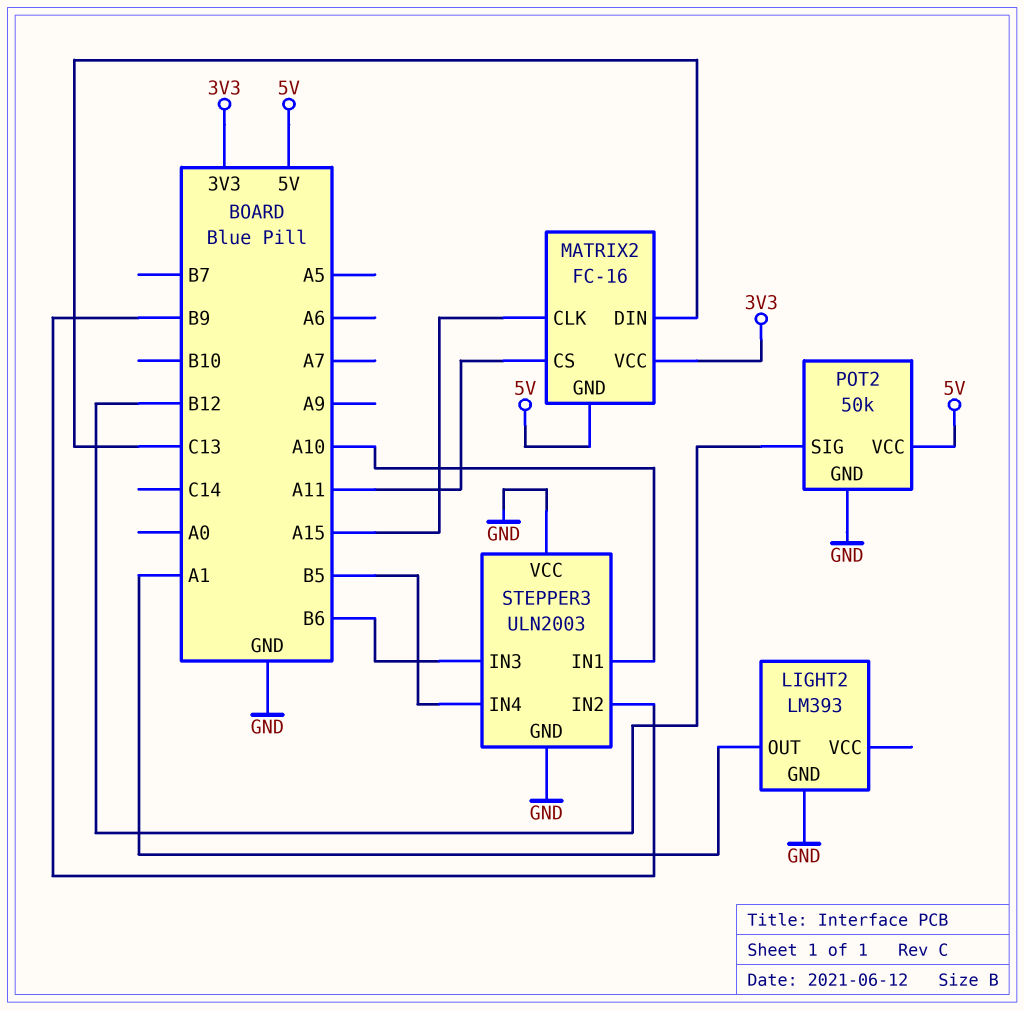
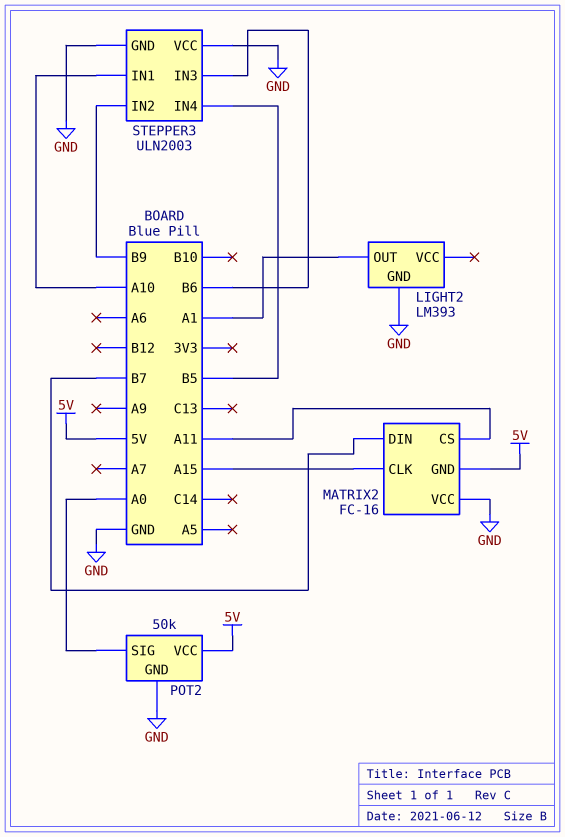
MATRIX2 pin DIN: C13 -> B7
MATRIX2 pin VCC: 3V3 -> GND
POT2 pin SIG: B12 -> A0

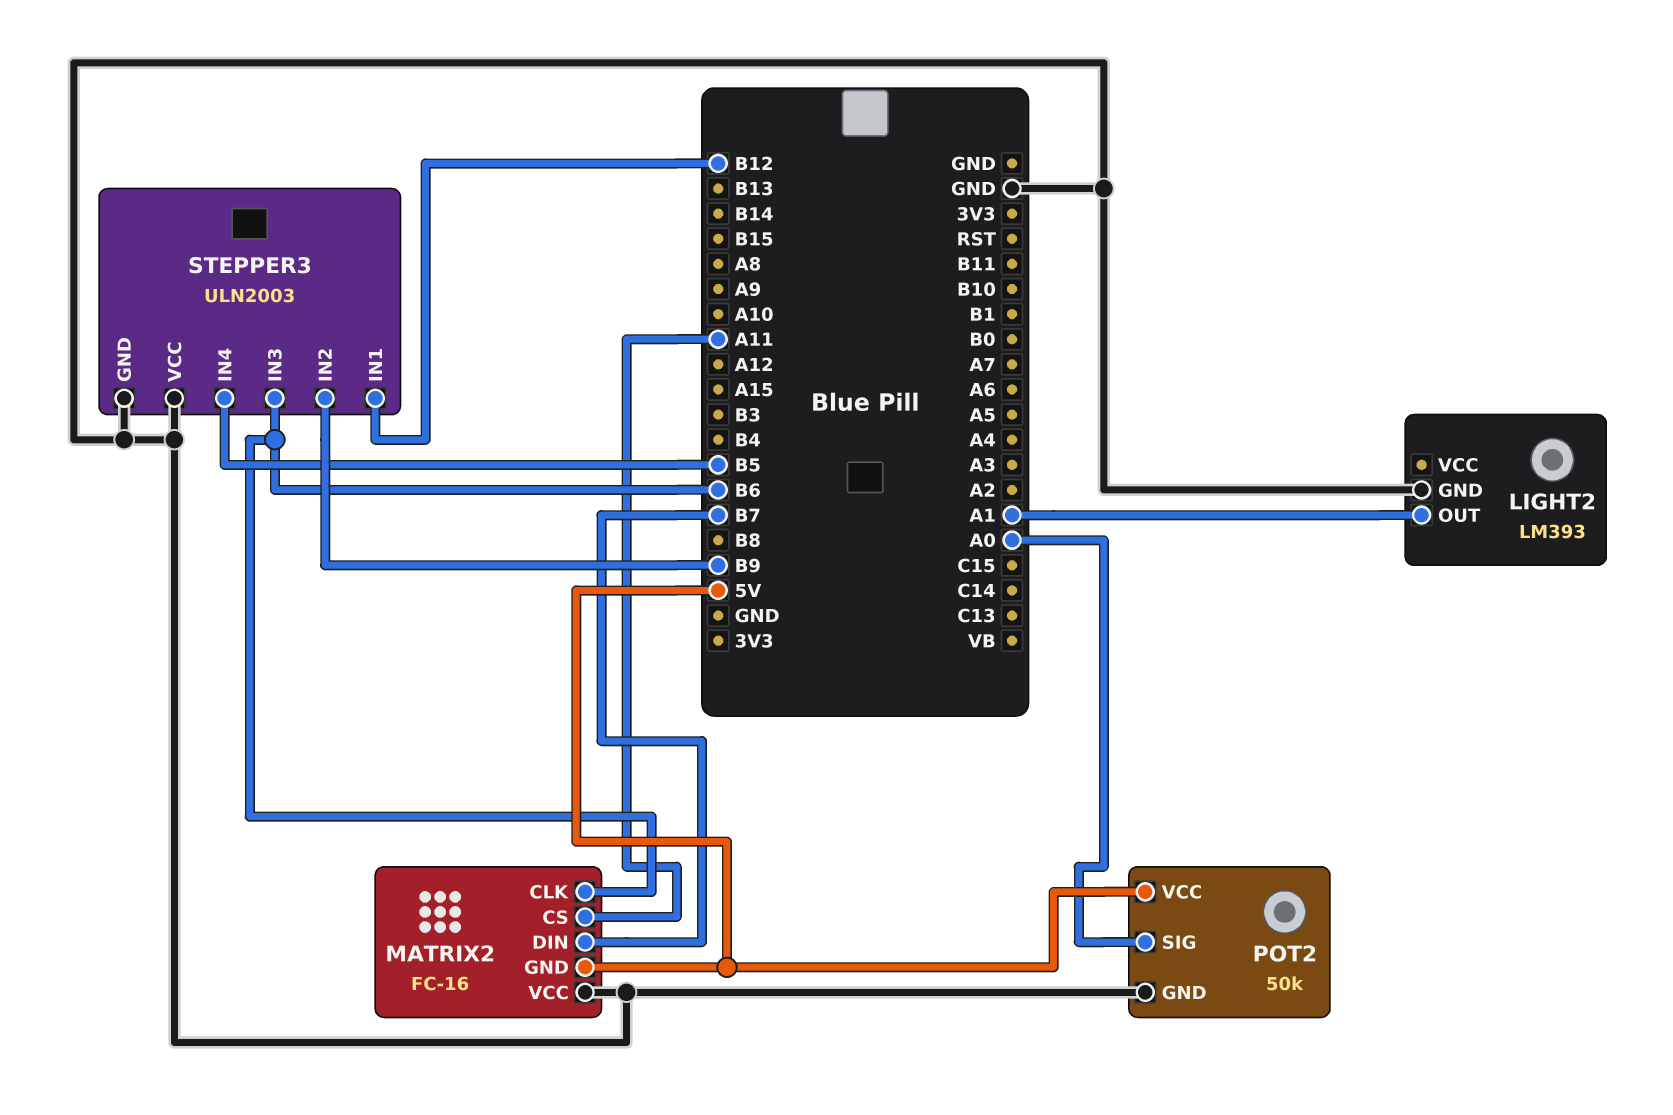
MATRIX2 pin CLK: A15 -> B6
STEPPER3 pin IN1: A10 -> B12

